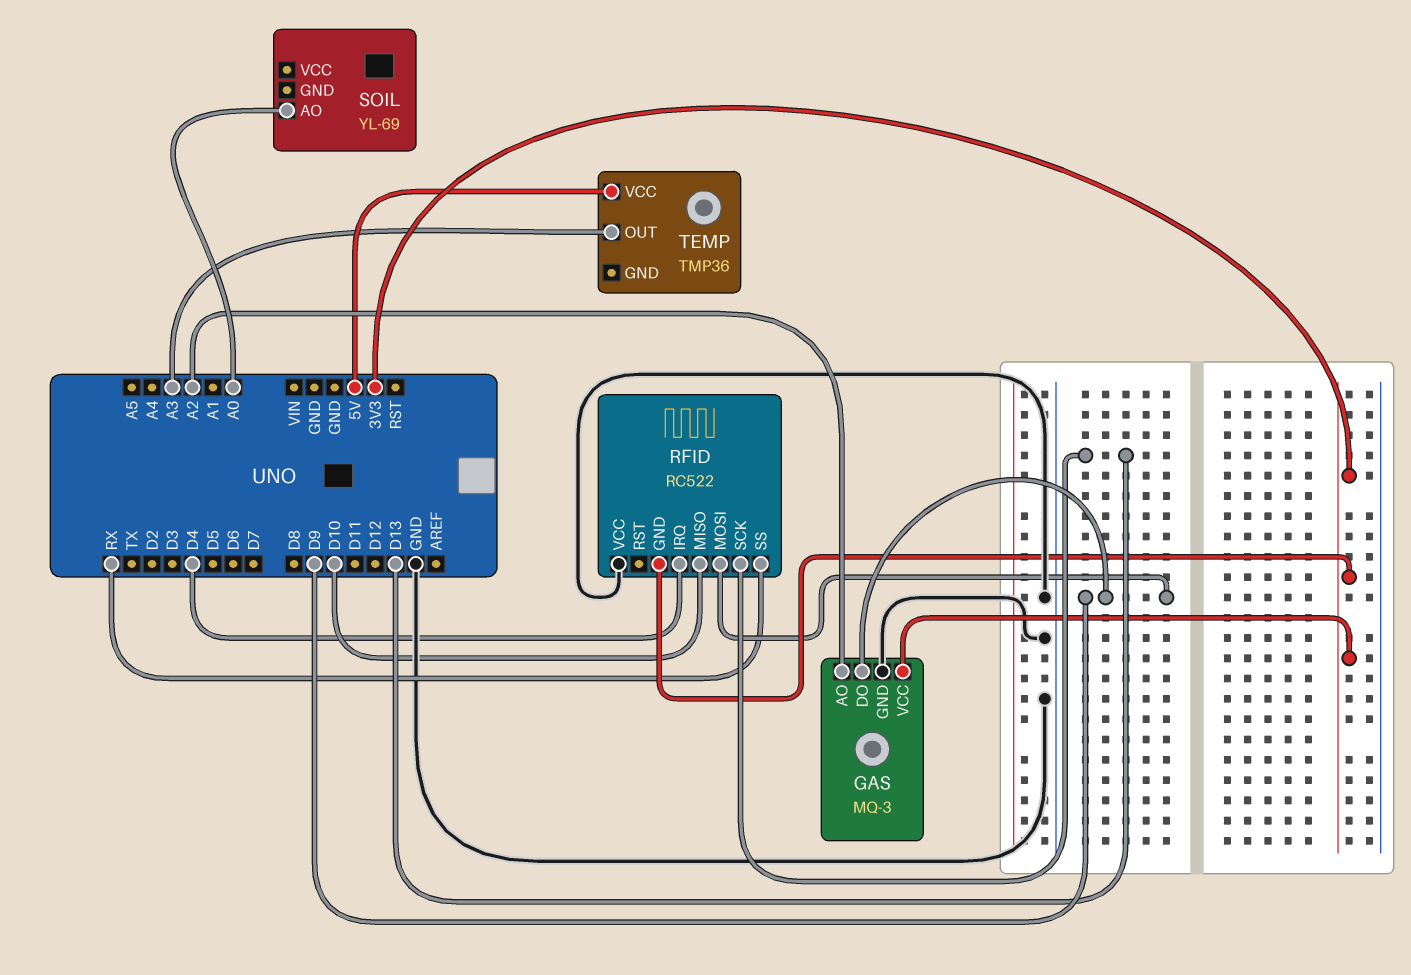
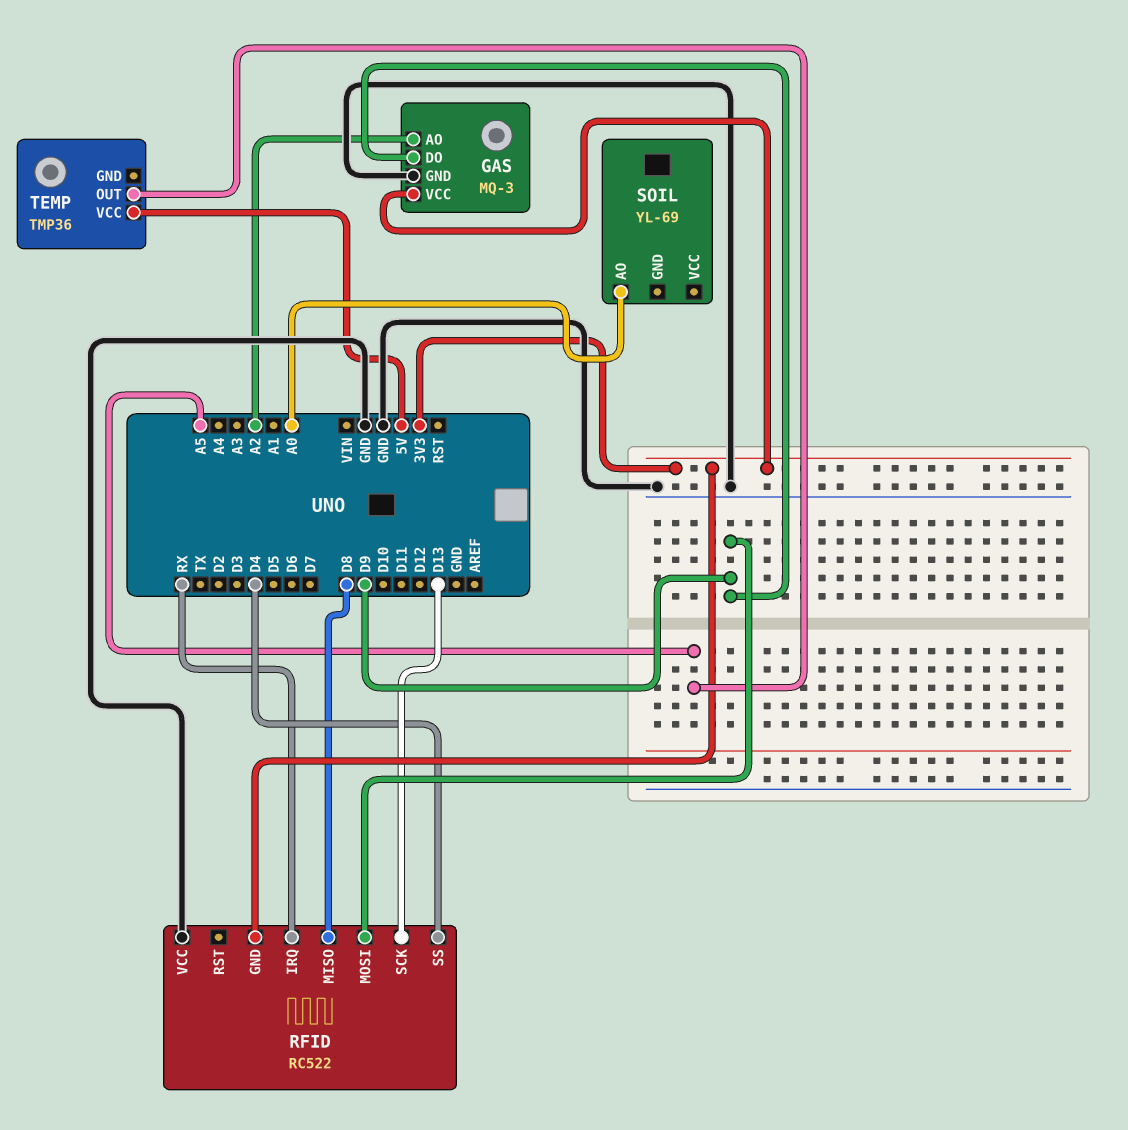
RFID pin IRQ: D4 -> RX
RFID pin MISO: D10 -> D8
RFID pin SS: RX -> D4
TEMP pin OUT: A3 -> A5

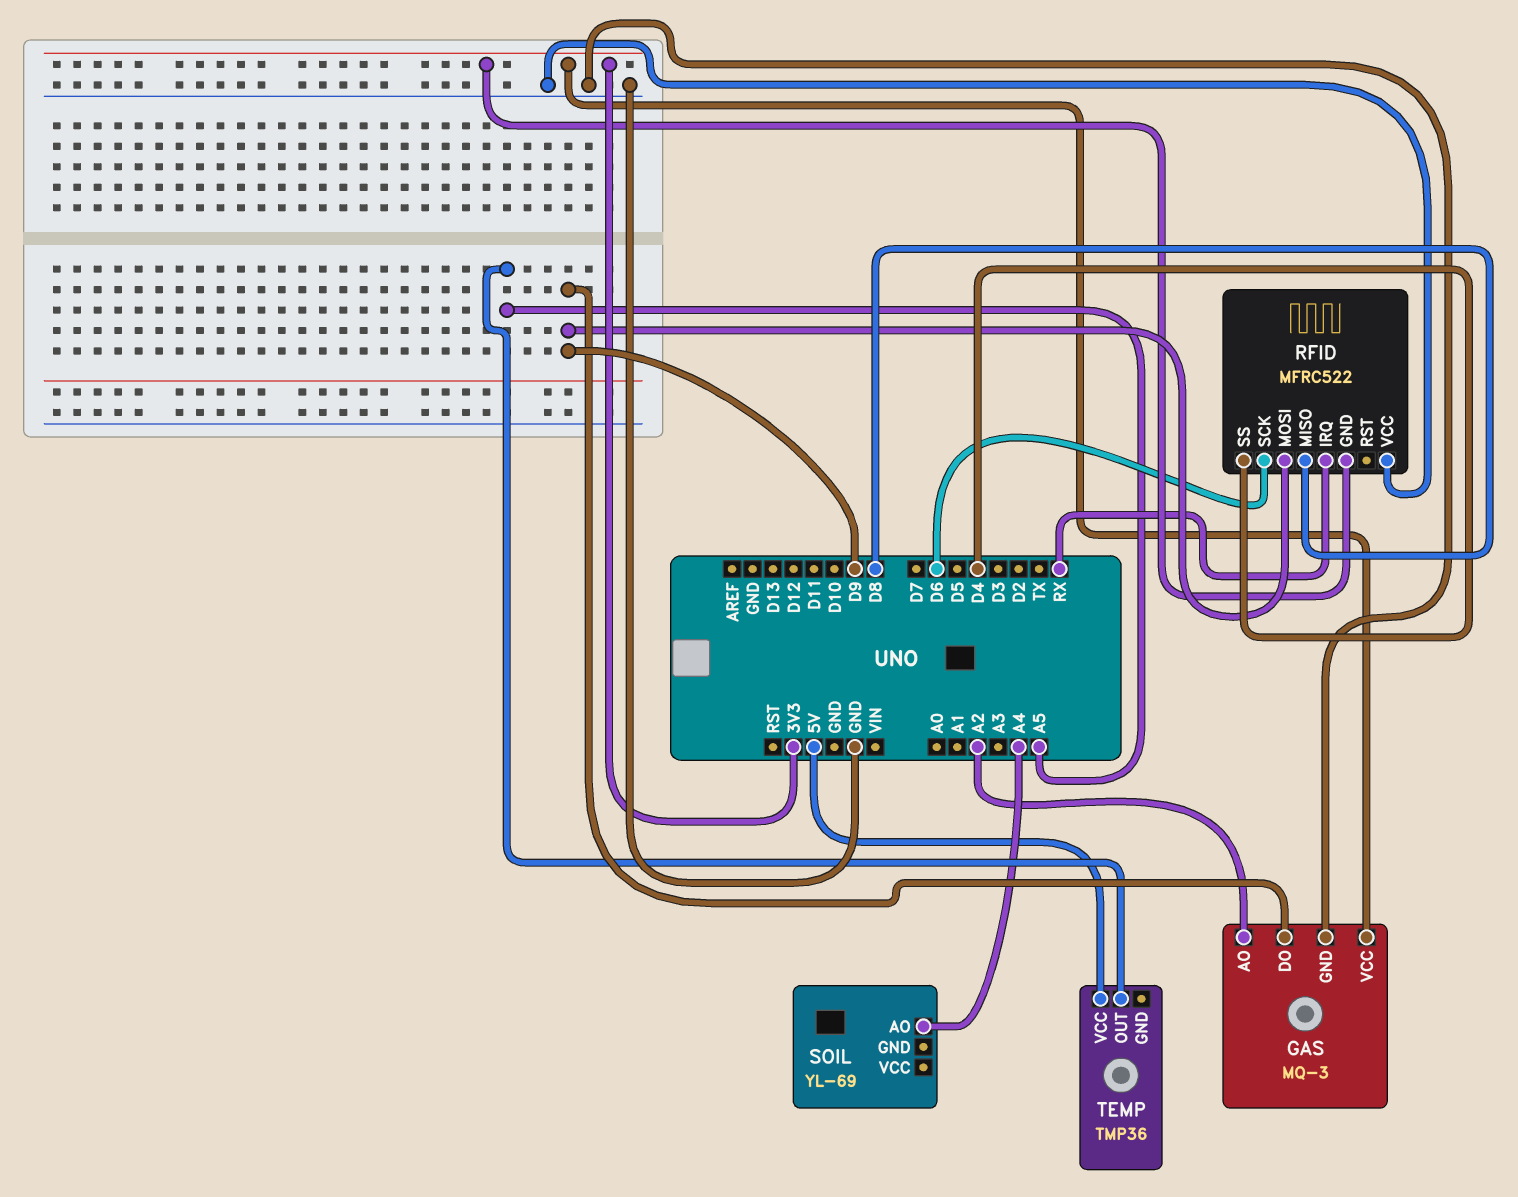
RFID: RC522 -> MFRC522
RFID pin SCK: D13 -> D6
SOIL pin AO: A0 -> A4

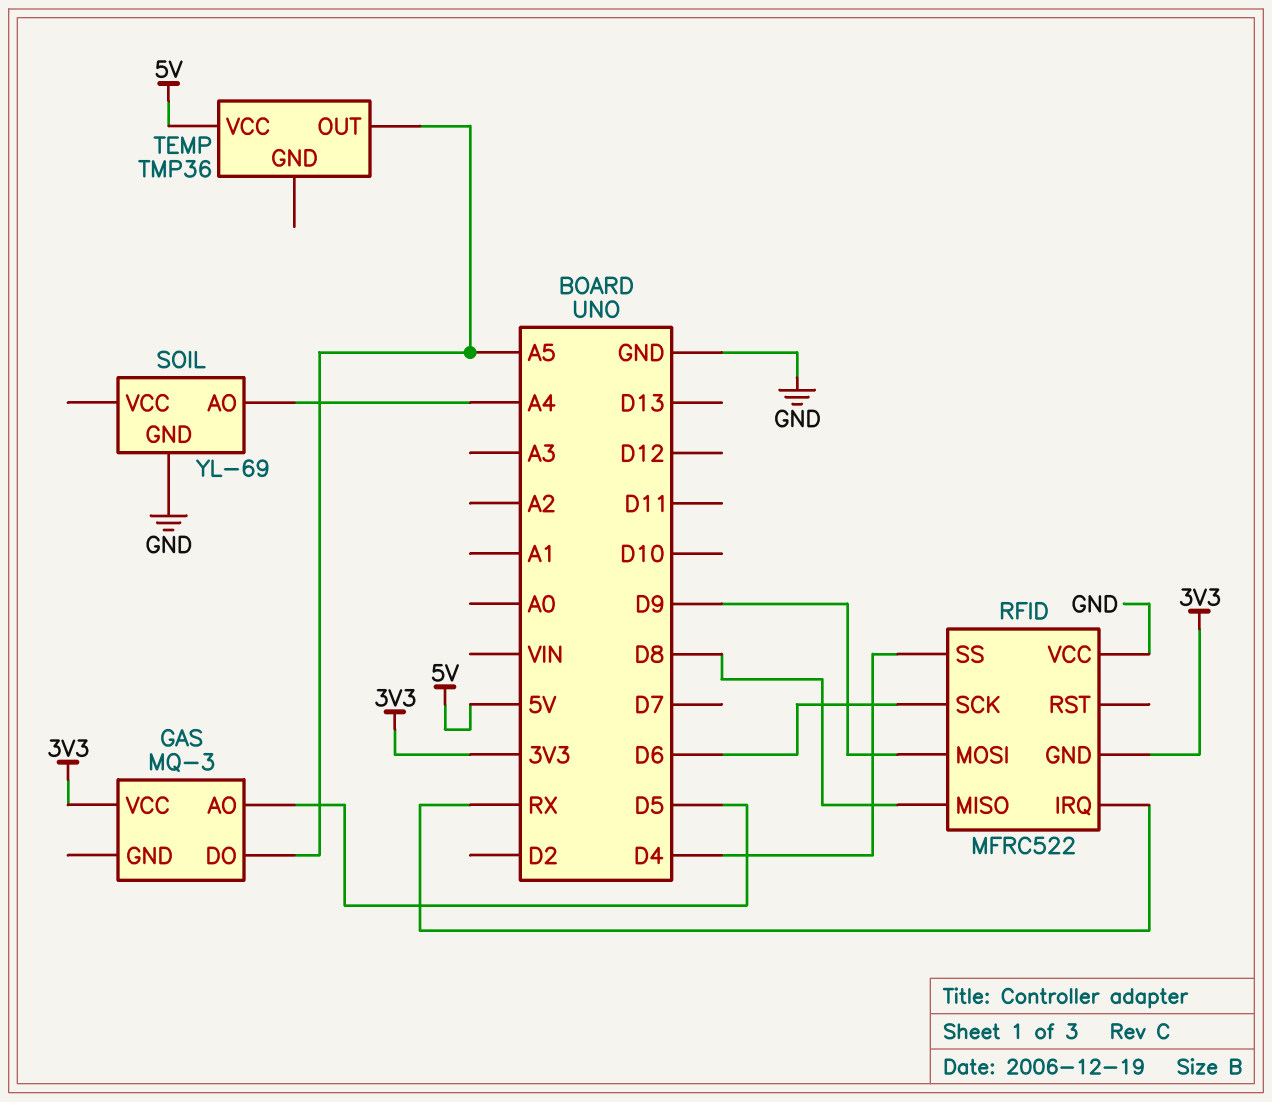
GAS pin AO: A2 -> D5
GAS pin DO: D9 -> A5
GAS pin GND: GND -> none
SOIL pin GND: none -> GND

